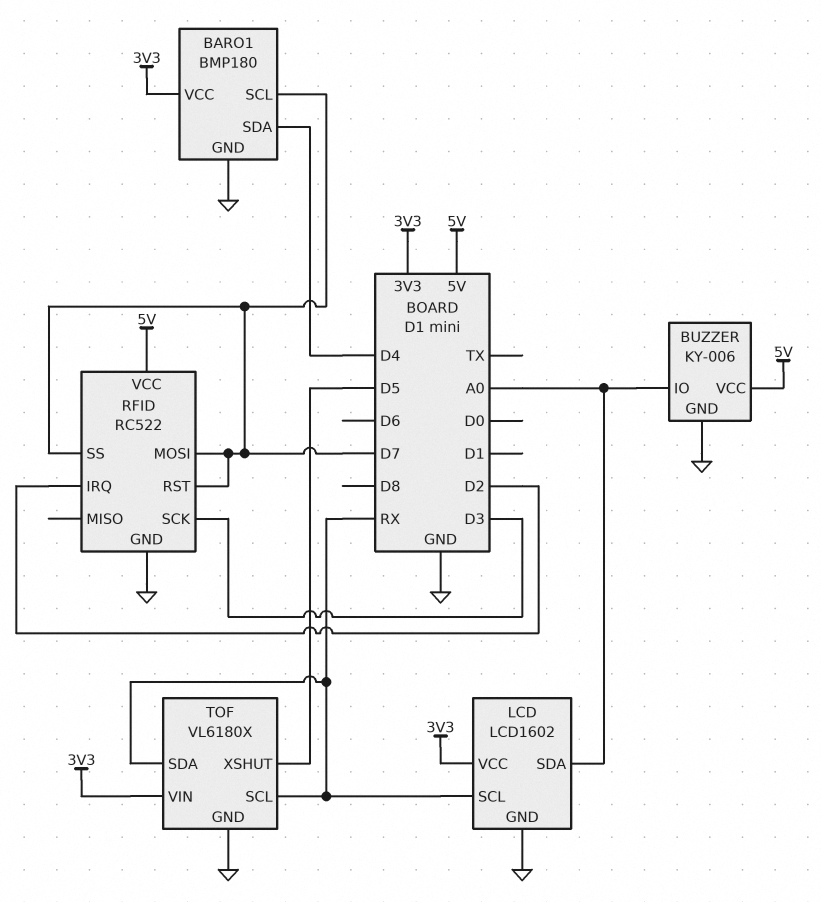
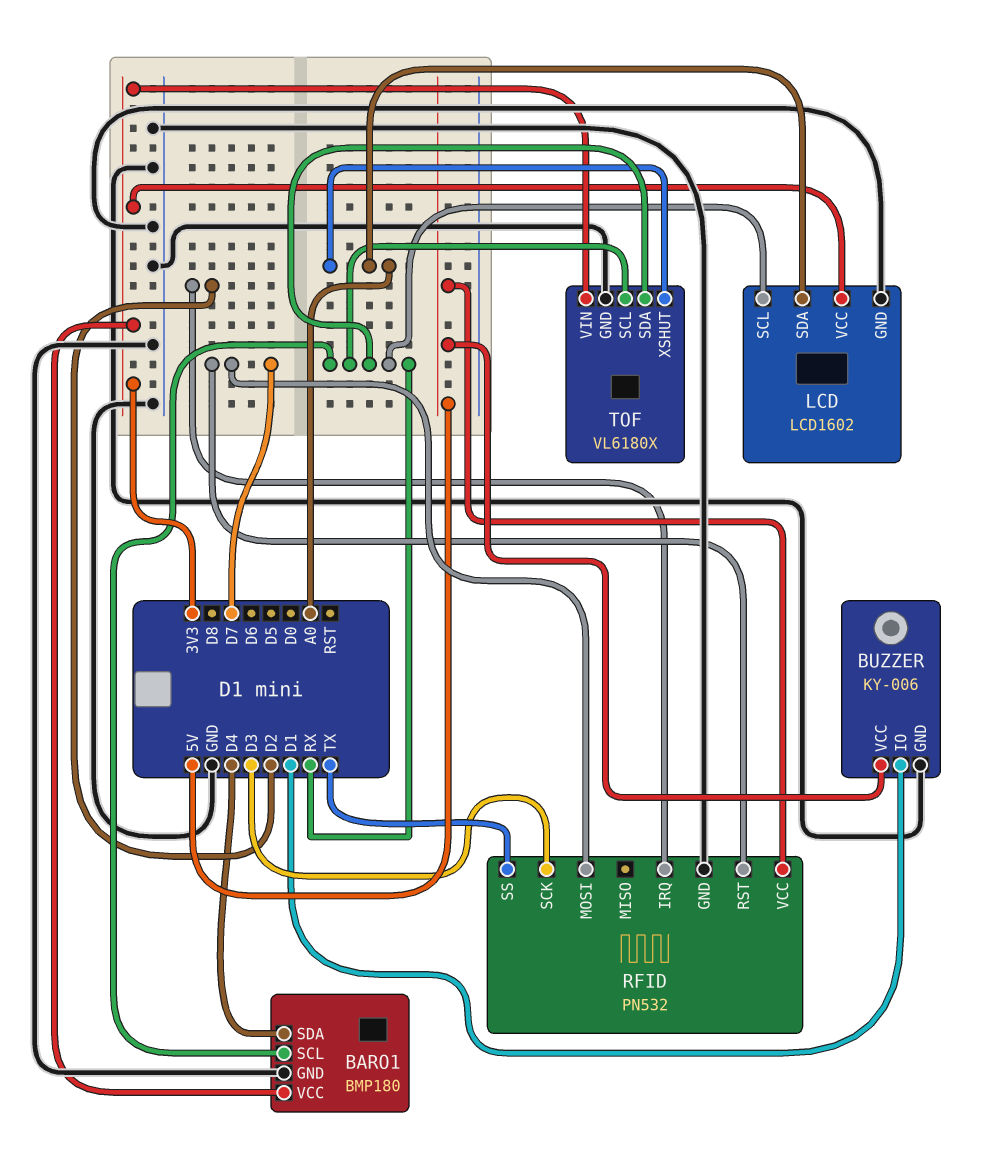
BARO1 pin SCL: D7 -> RX
BUZZER pin IO: A0 -> D1
RFID: RC522 -> PN532
RFID pin SS: D7 -> TX
TOF pin XSHUT: D5 -> A0

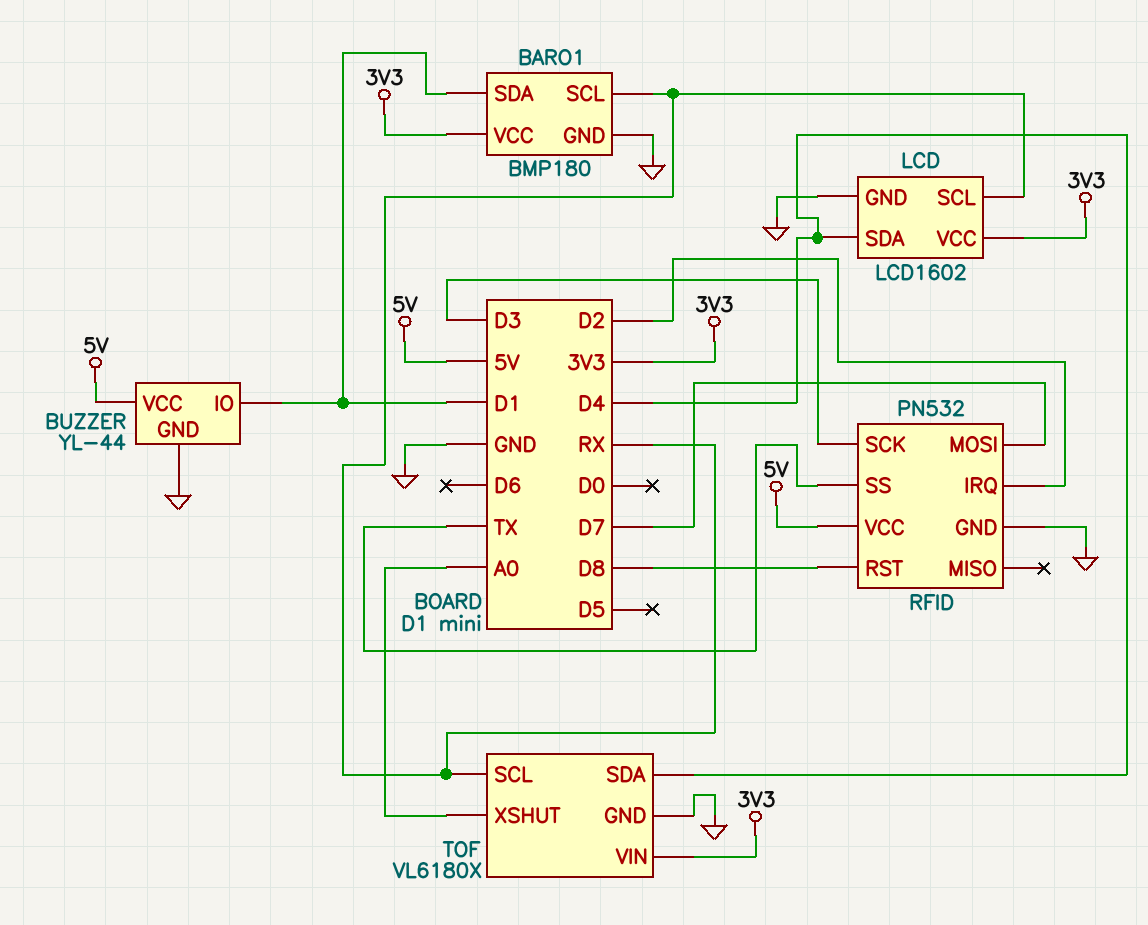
BARO1 pin SDA: D4 -> D1
BUZZER: KY-006 -> YL-44
LCD pin SDA: A0 -> D4
RFID pin RST: D7 -> D8
TOF pin SDA: RX -> D4

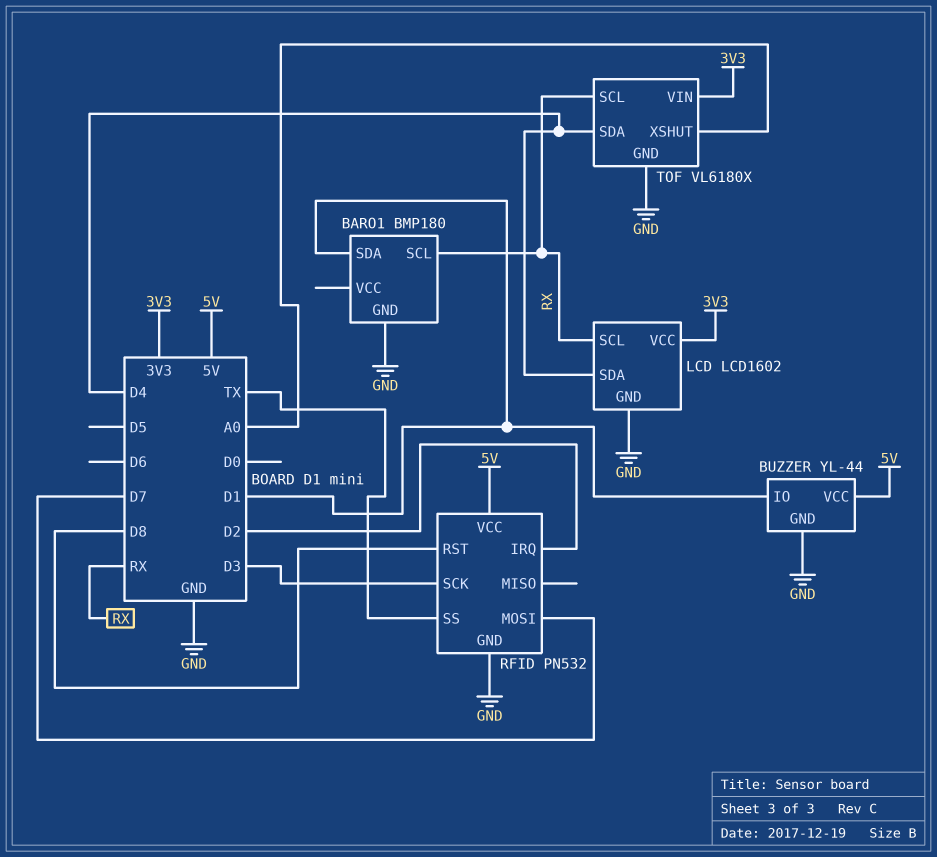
BARO1 pin VCC: 3V3 -> none

